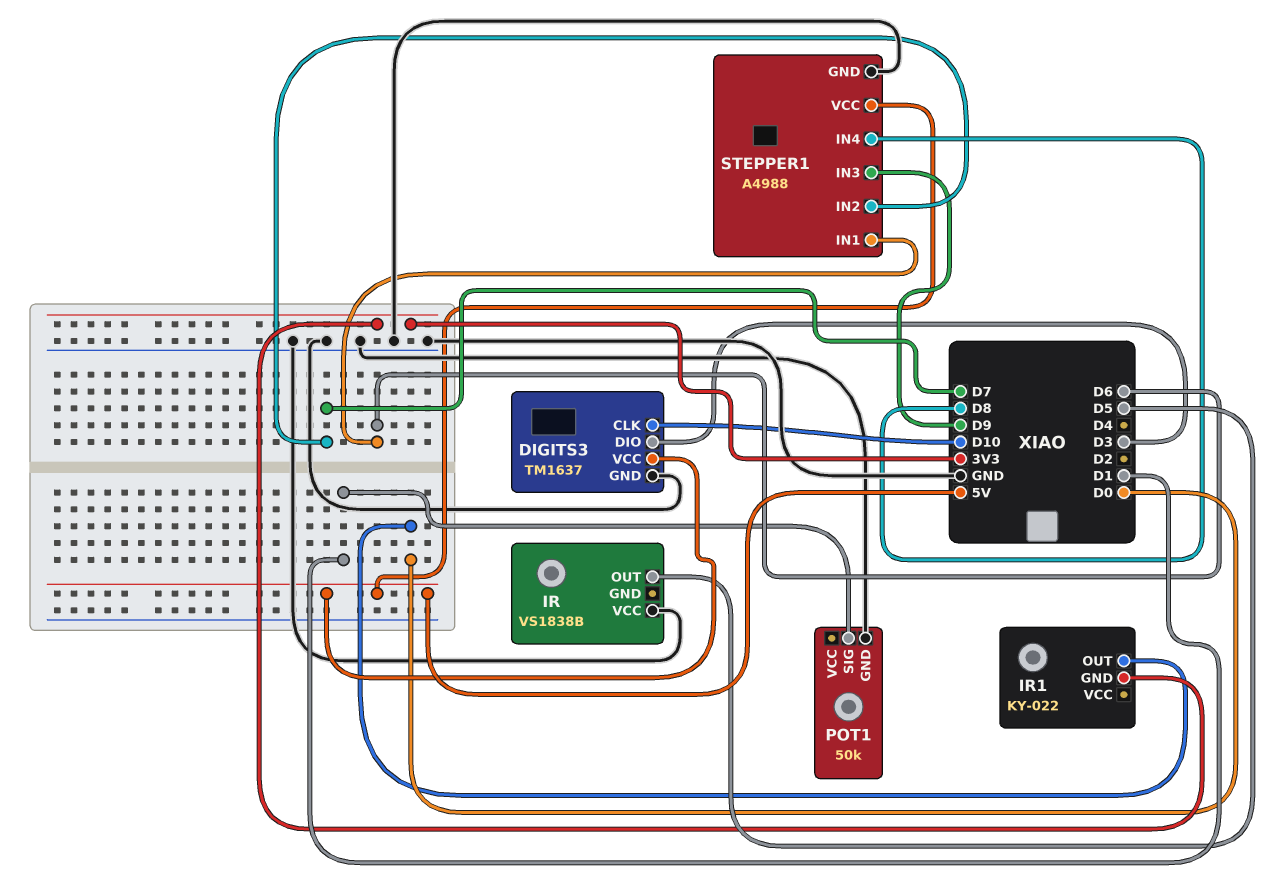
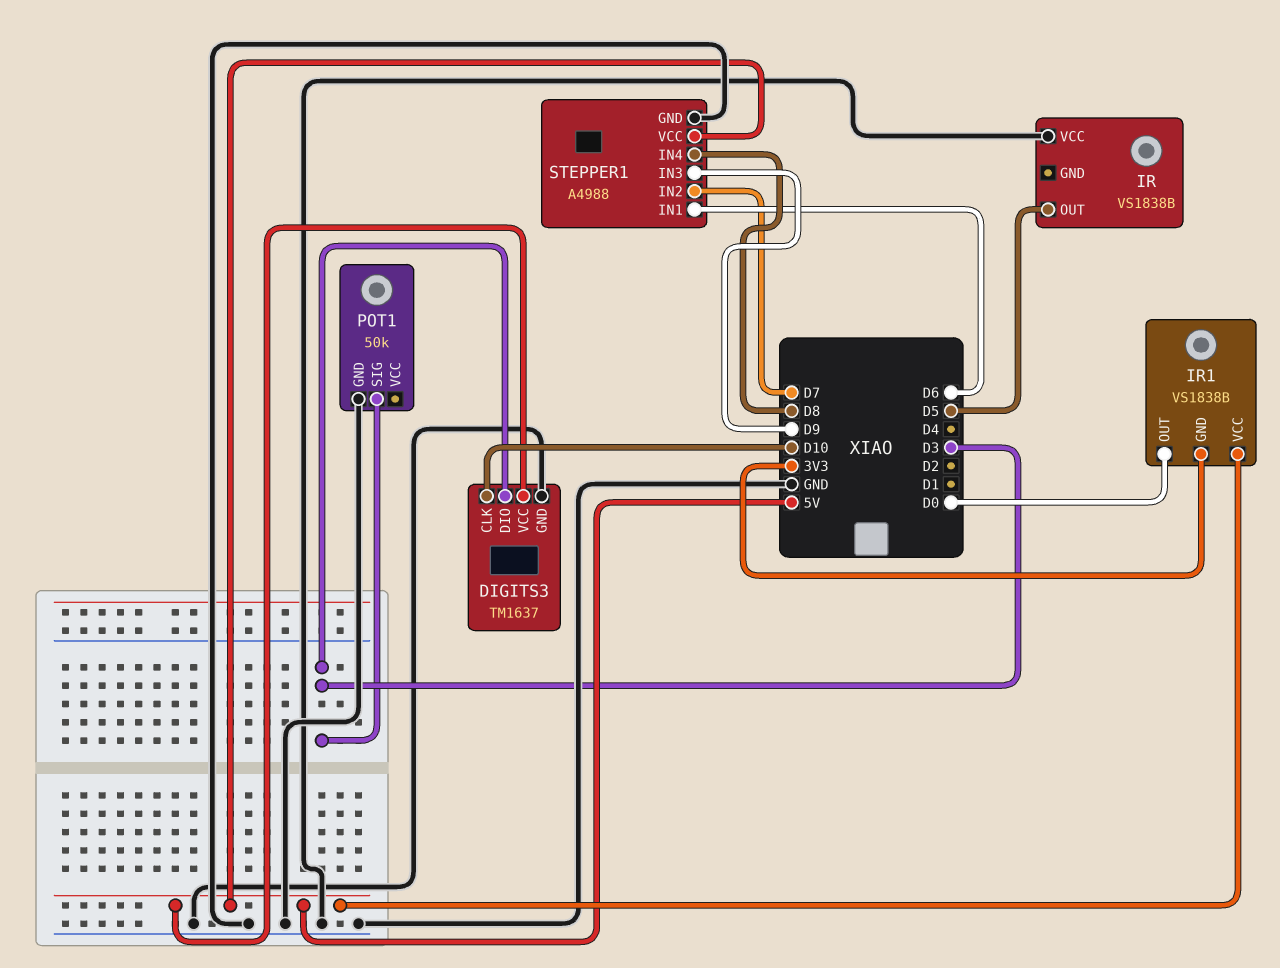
IR1: KY-022 -> VS1838B
IR1 pin VCC: none -> 5V
POT1 pin SIG: D1 -> D3

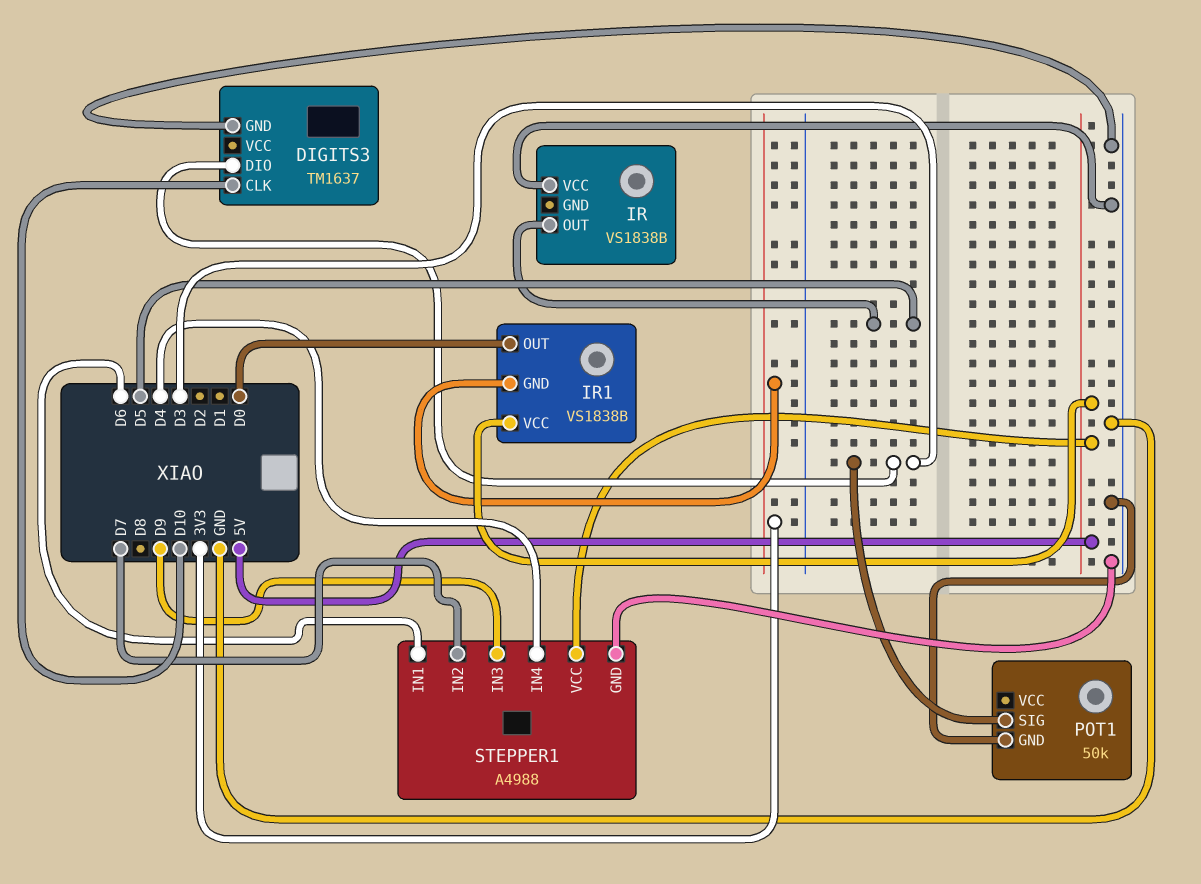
DIGITS3 pin VCC: 5V -> none
STEPPER1 pin IN4: D8 -> D4

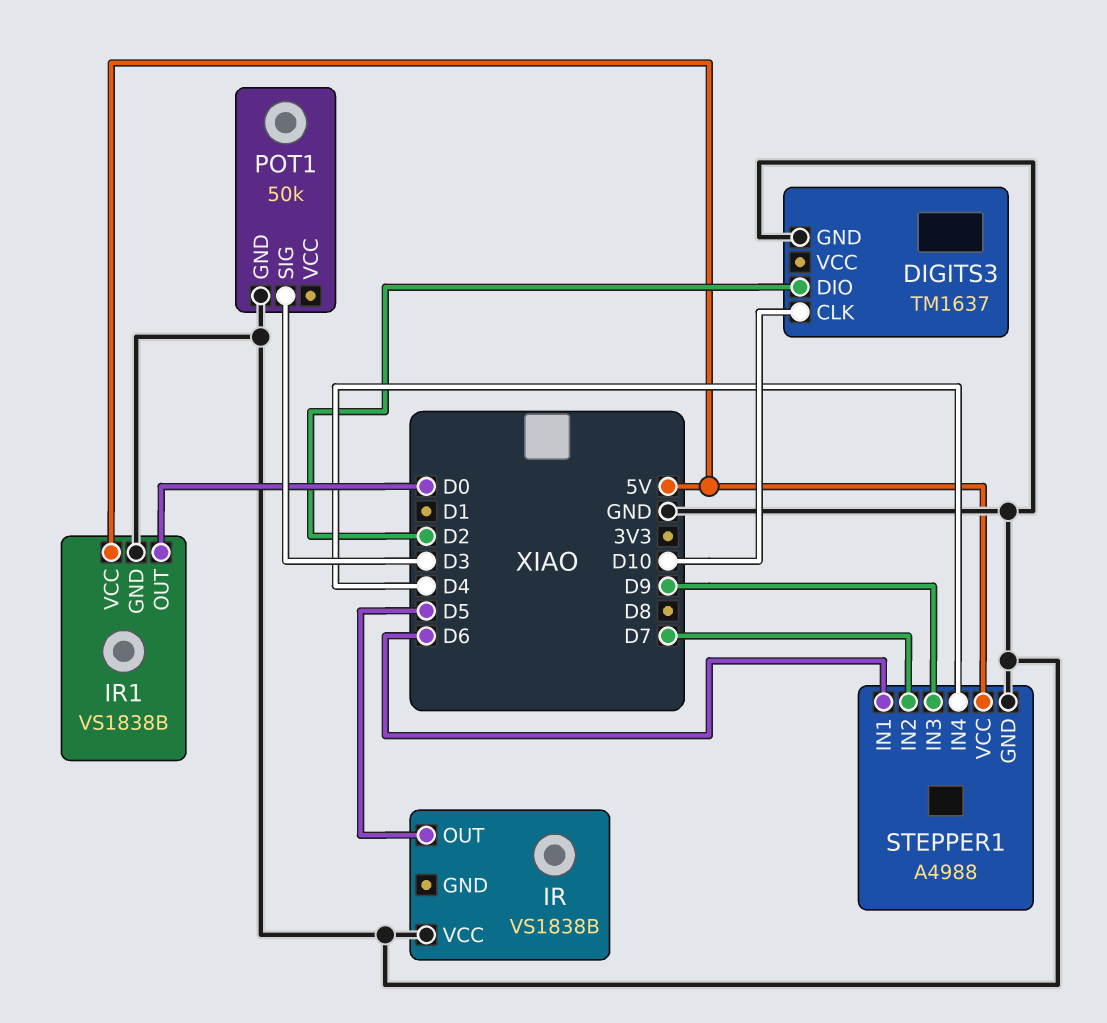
DIGITS3 pin DIO: D3 -> D2
IR1 pin GND: 3V3 -> GND

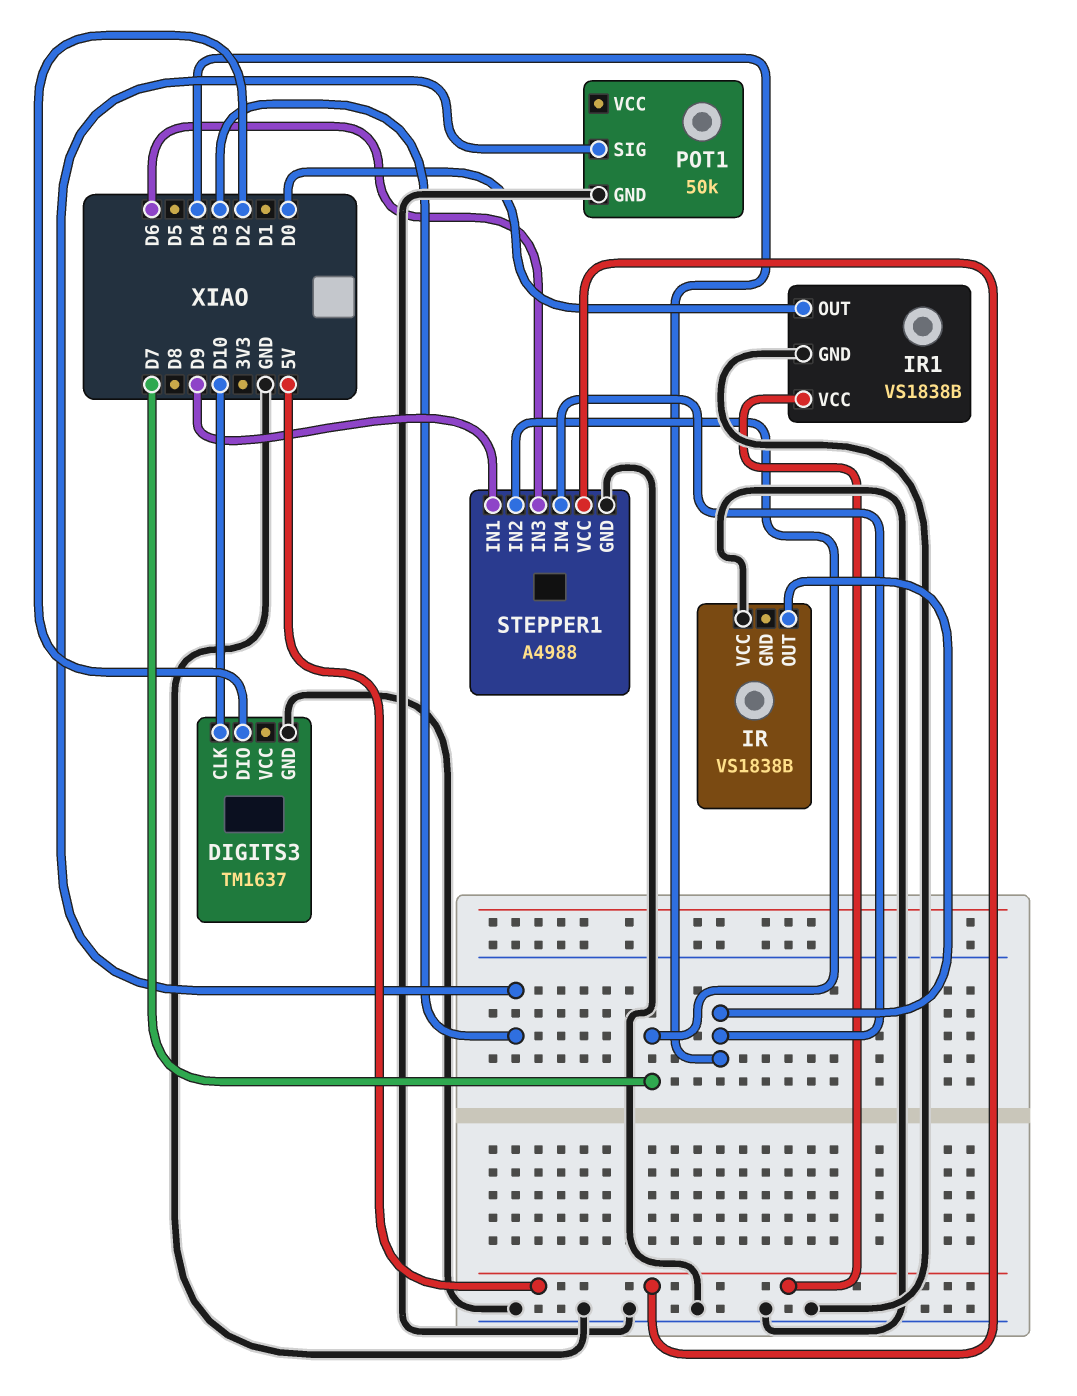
IR pin OUT: D5 -> D4
STEPPER1 pin IN1: D6 -> D9
STEPPER1 pin IN3: D9 -> D6

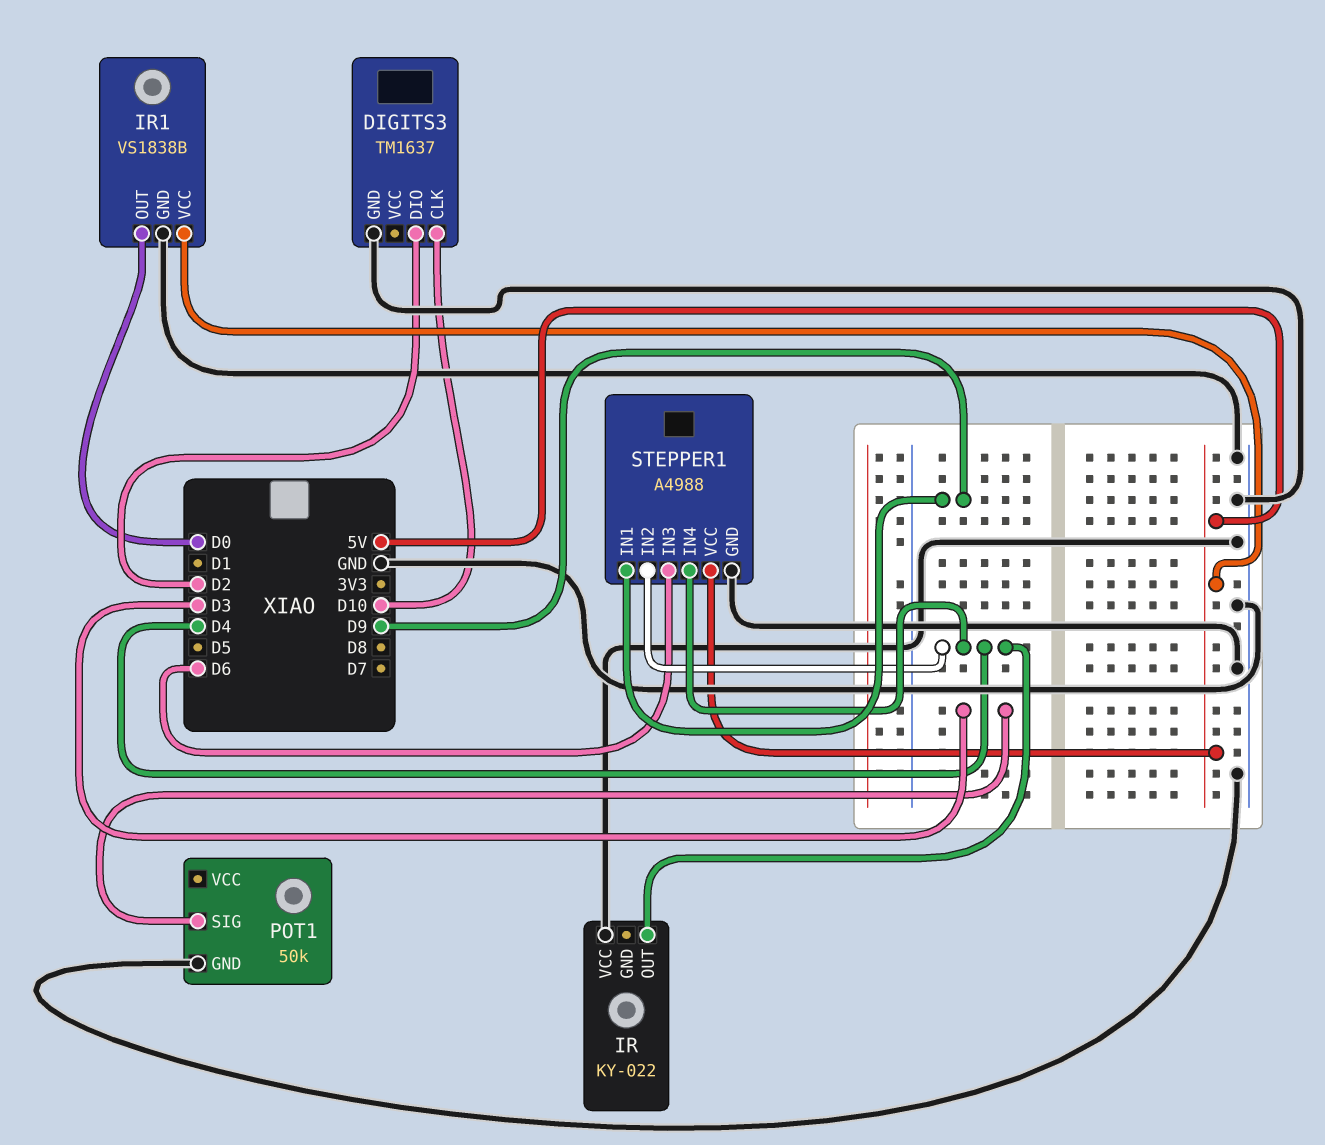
IR: VS1838B -> KY-022
STEPPER1 pin IN2: D7 -> D4

